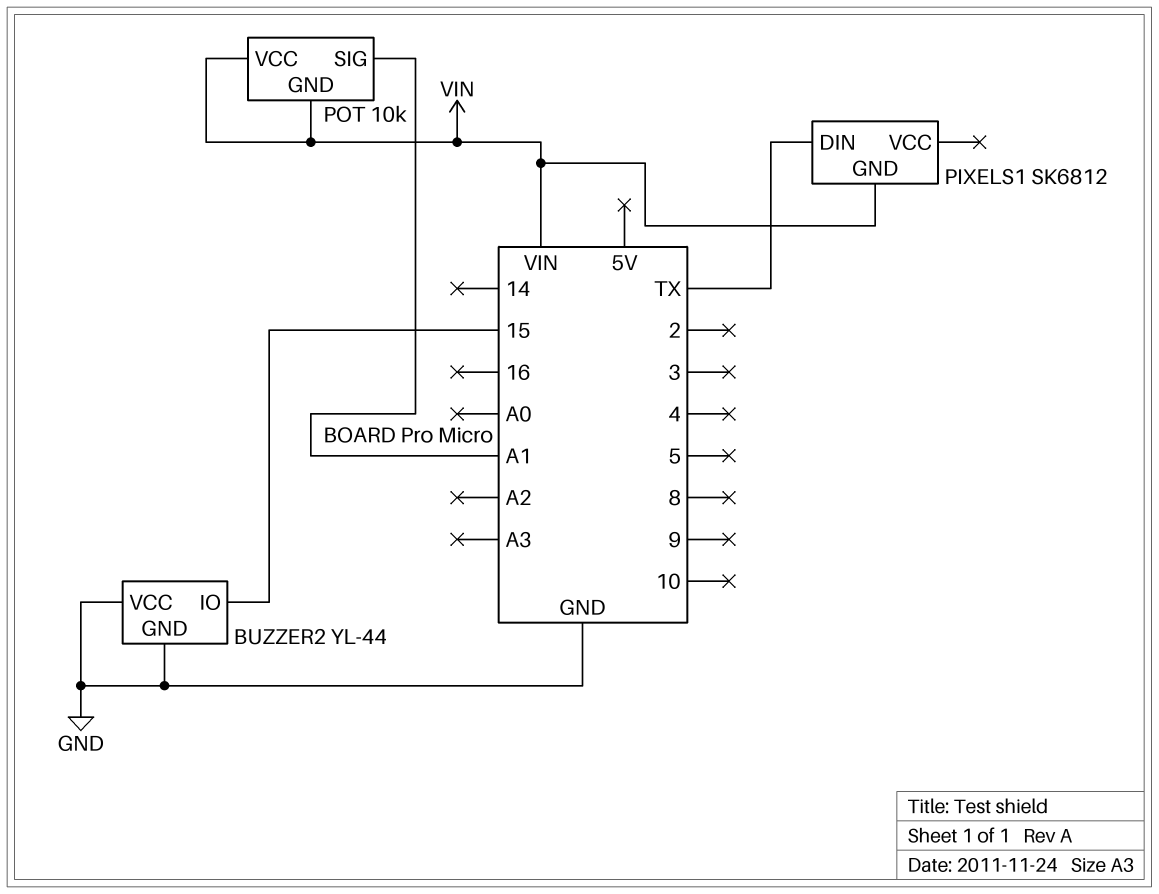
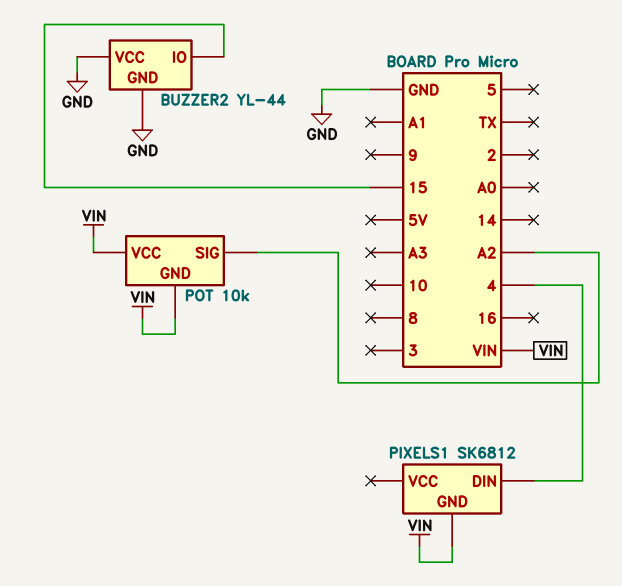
PIXELS1 pin DIN: TX -> 4
POT pin SIG: A1 -> A2

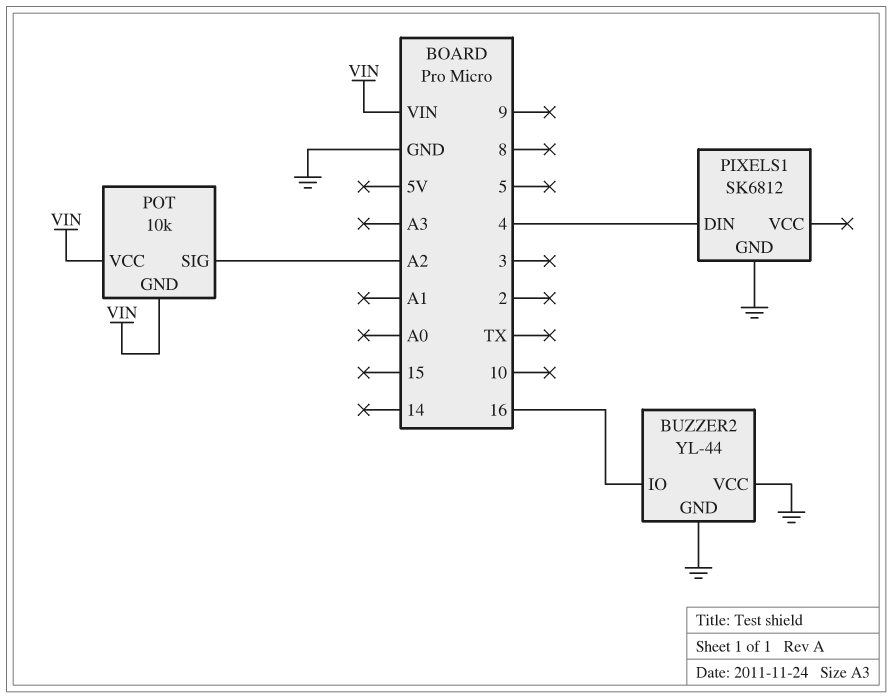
BUZZER2 pin IO: 15 -> 16
PIXELS1 pin GND: VIN -> GND

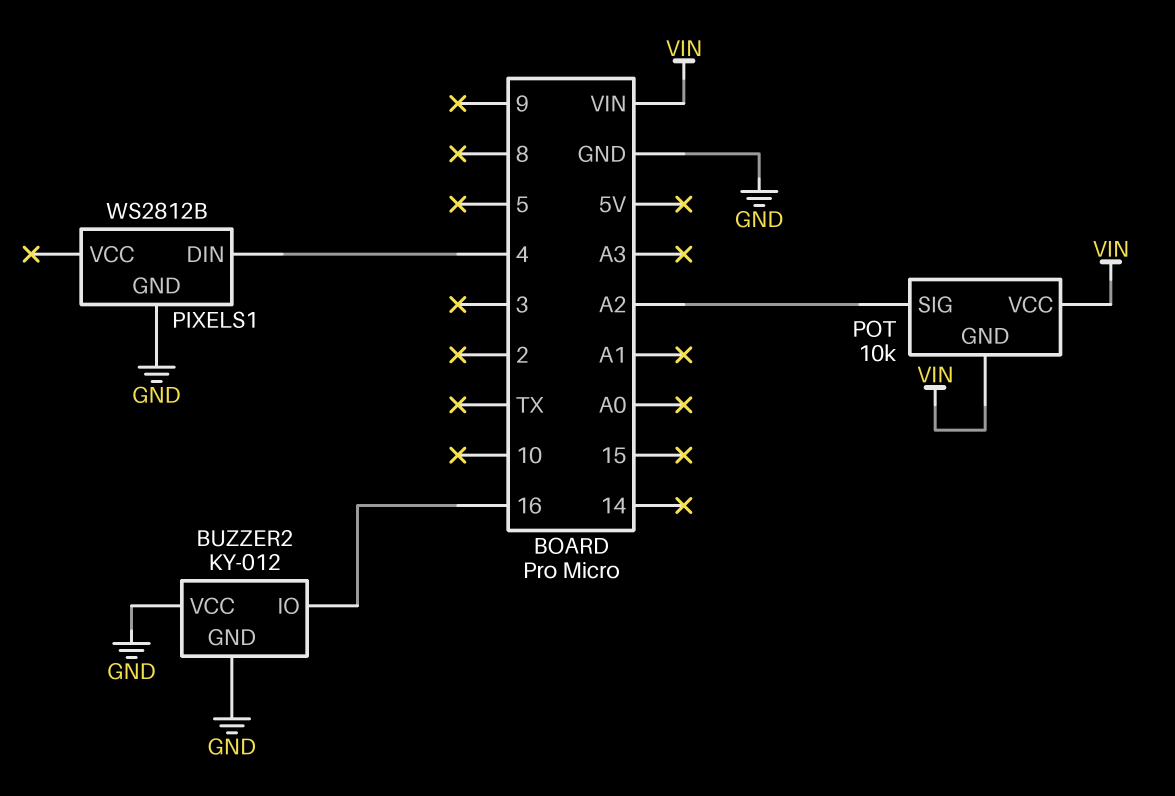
BUZZER2: YL-44 -> KY-012
PIXELS1: SK6812 -> WS2812B

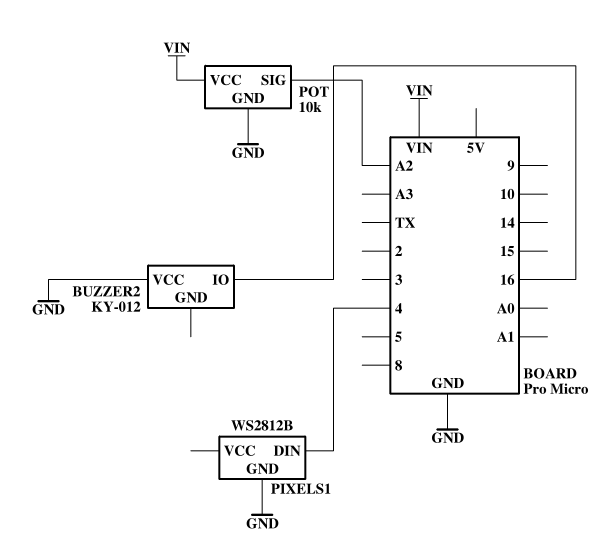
BUZZER2 pin GND: GND -> none
POT pin GND: VIN -> GND

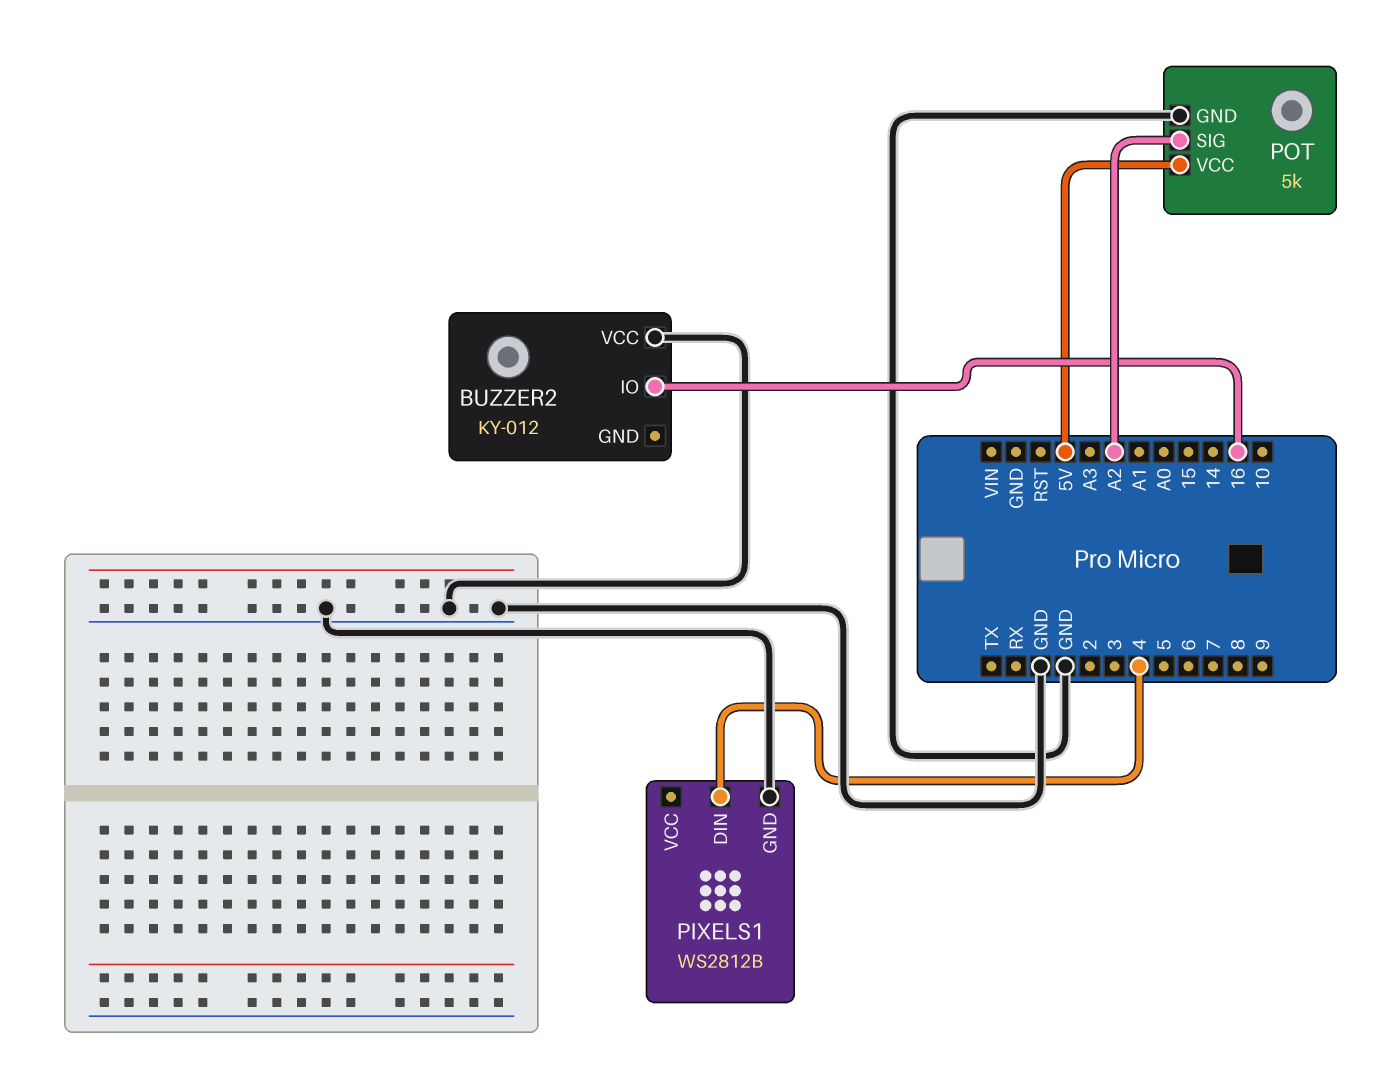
POT: 10k -> 5k
POT pin VCC: VIN -> 5V

